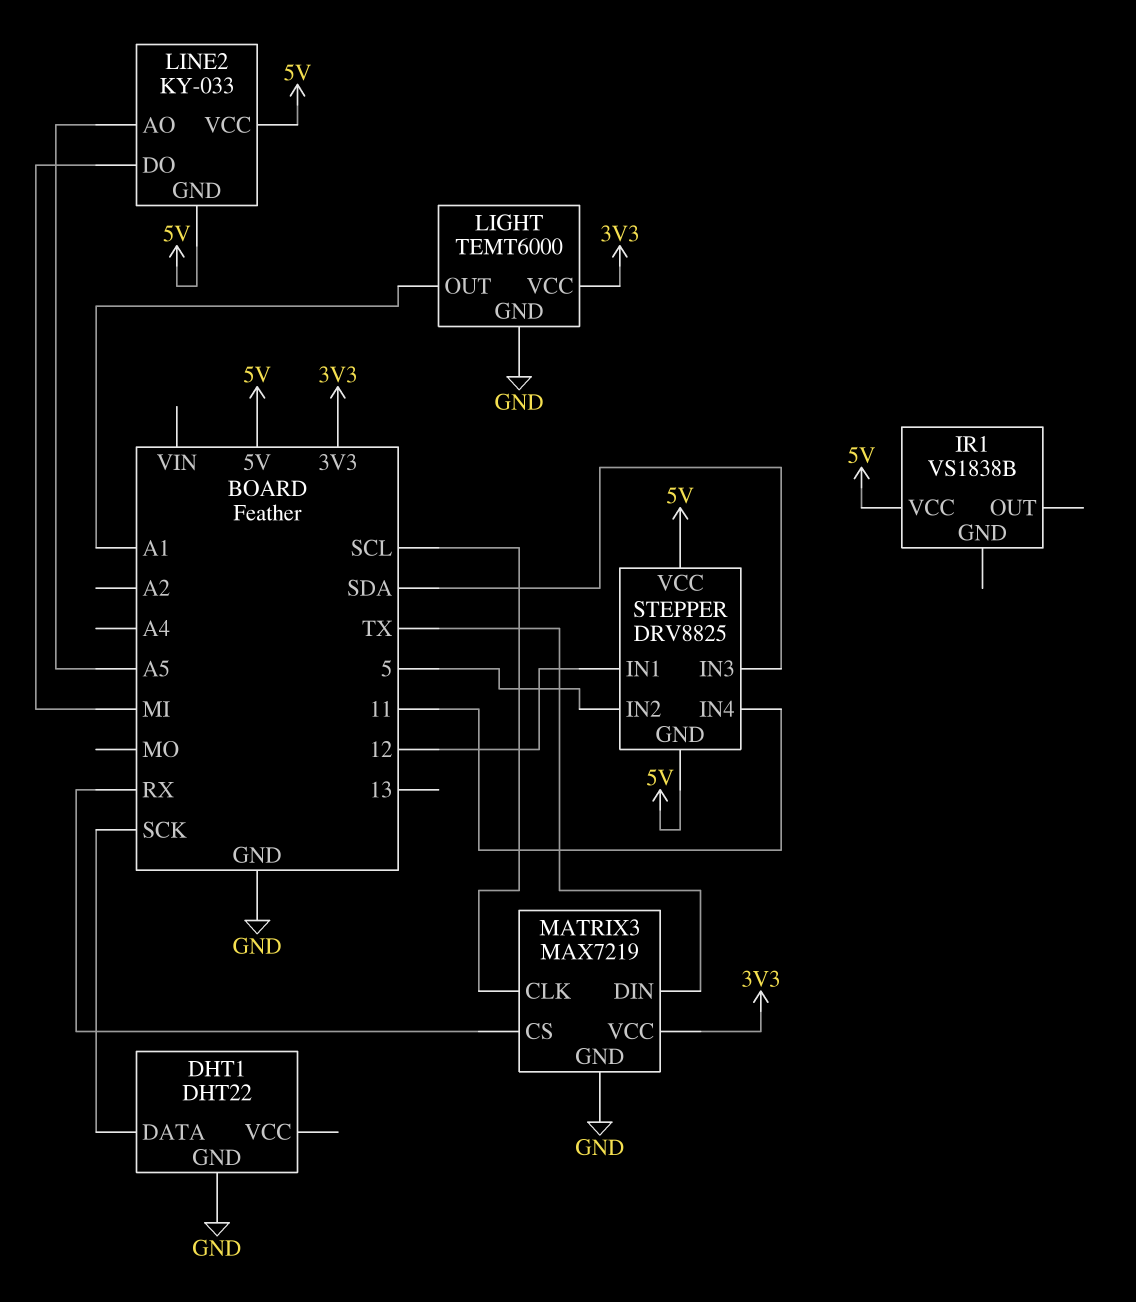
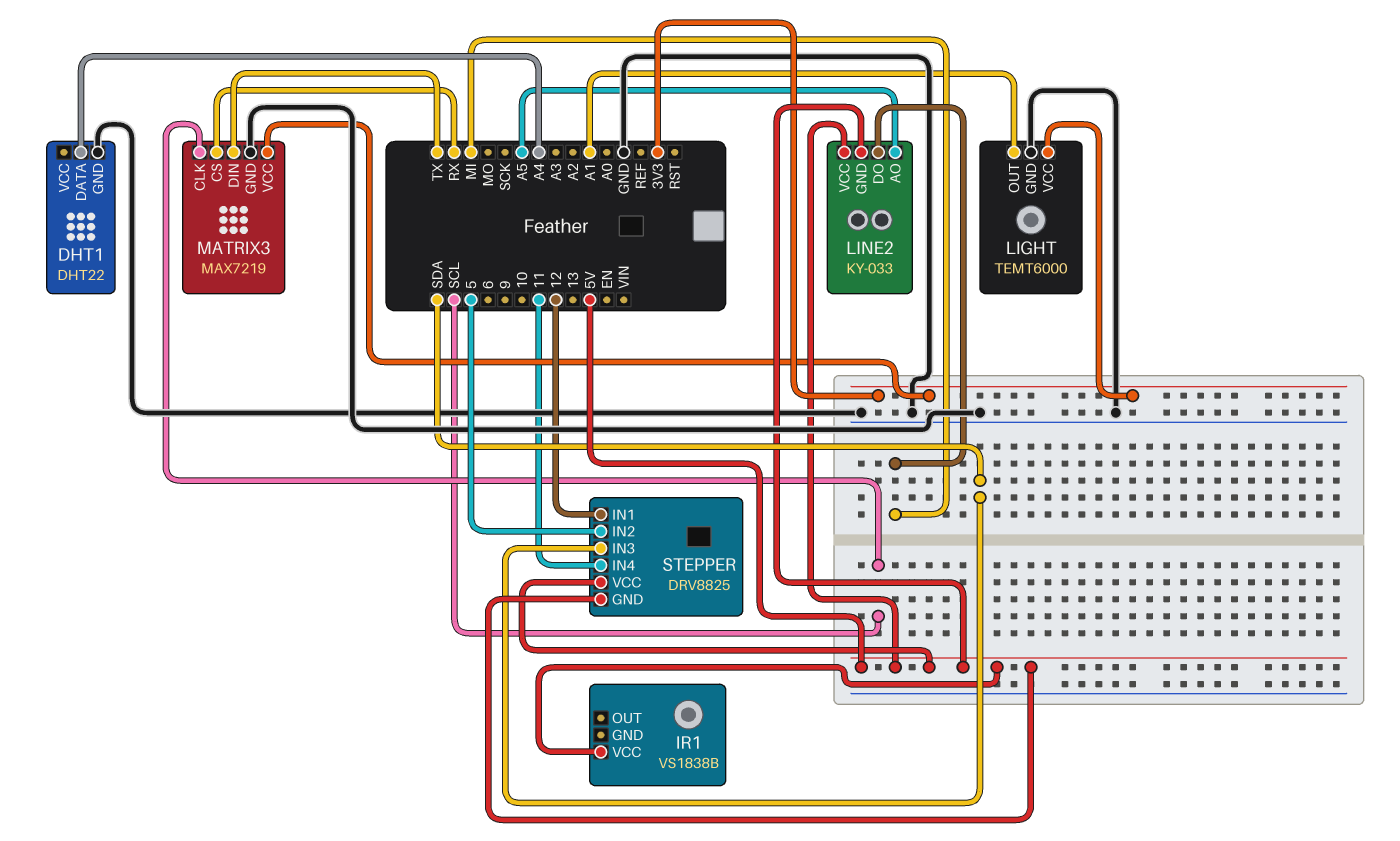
DHT1 pin DATA: SCK -> A4

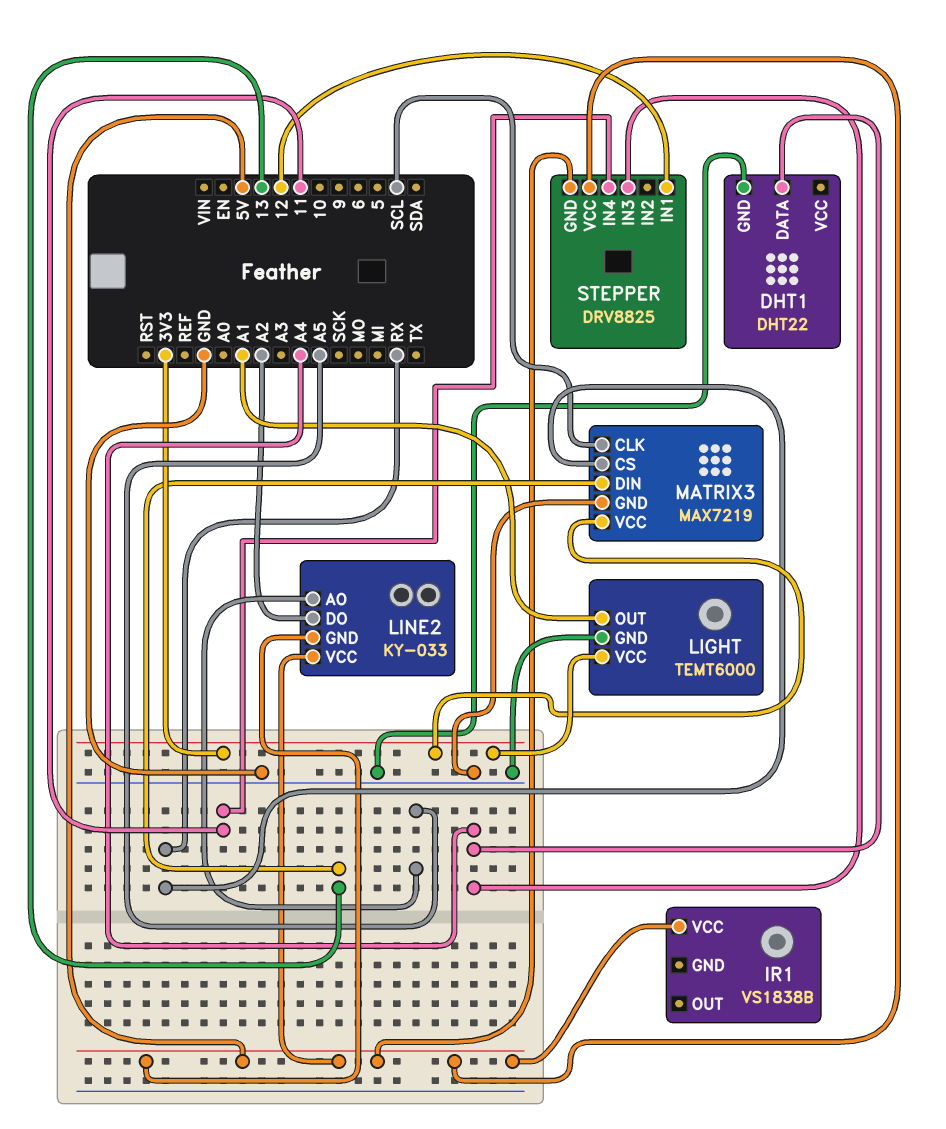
LINE2 pin DO: MI -> A2
MATRIX3 pin DIN: TX -> 13
STEPPER pin IN2: 5 -> none
STEPPER pin IN3: SDA -> A4

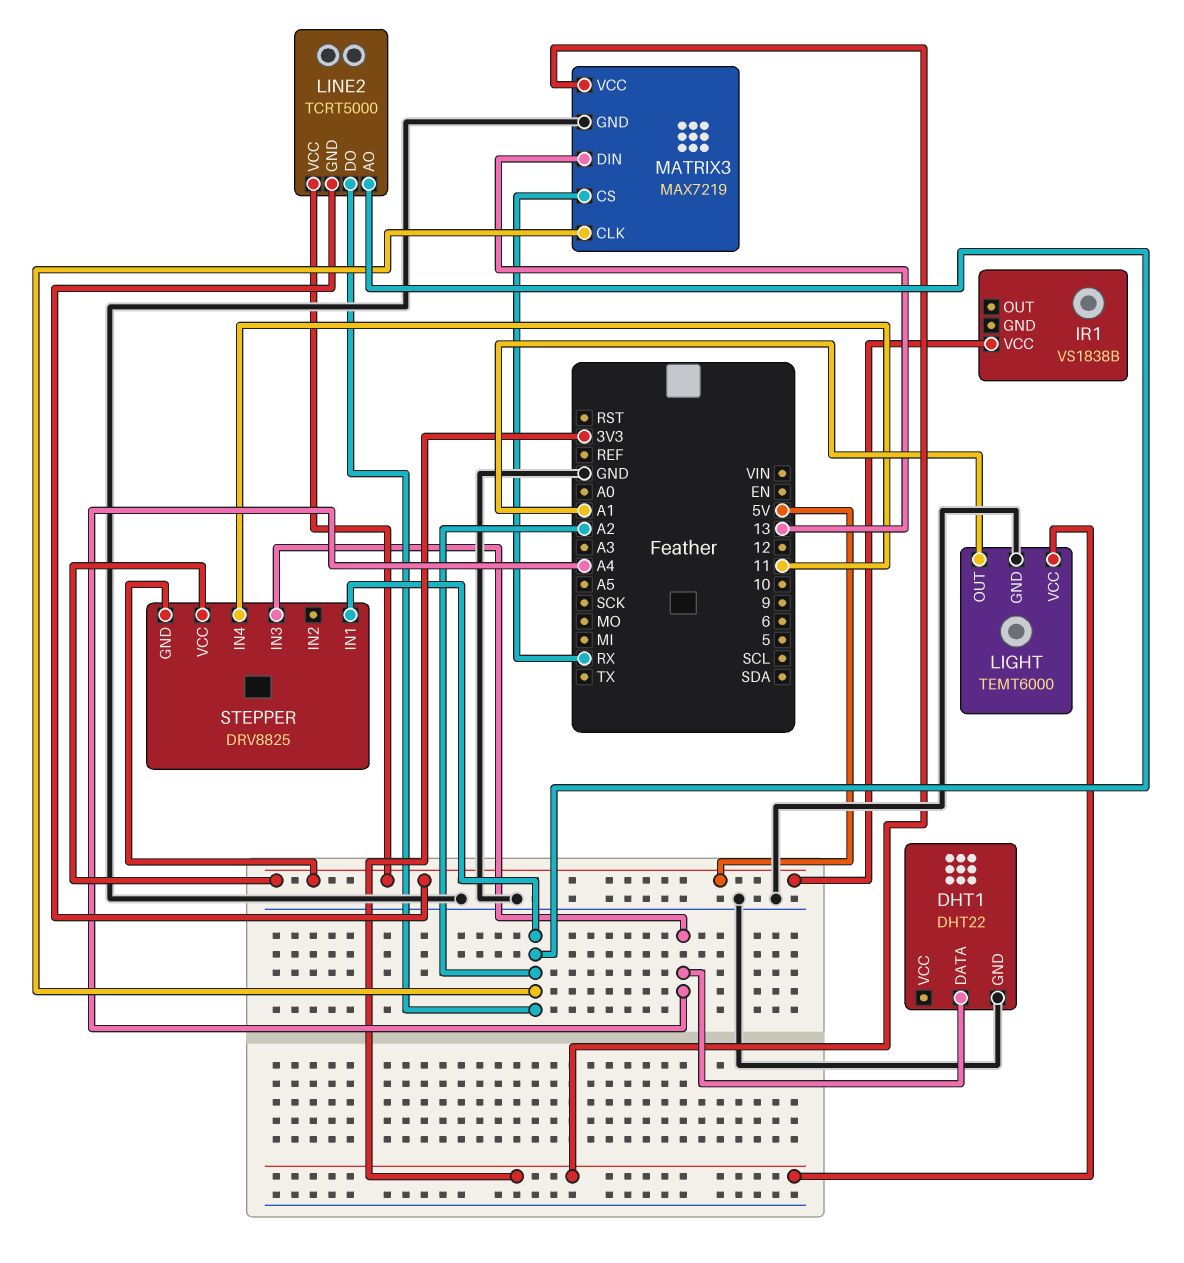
LINE2: KY-033 -> TCRT5000
LINE2 pin AO: A5 -> A2
MATRIX3 pin CLK: SCL -> A2
STEPPER pin IN1: 12 -> A2

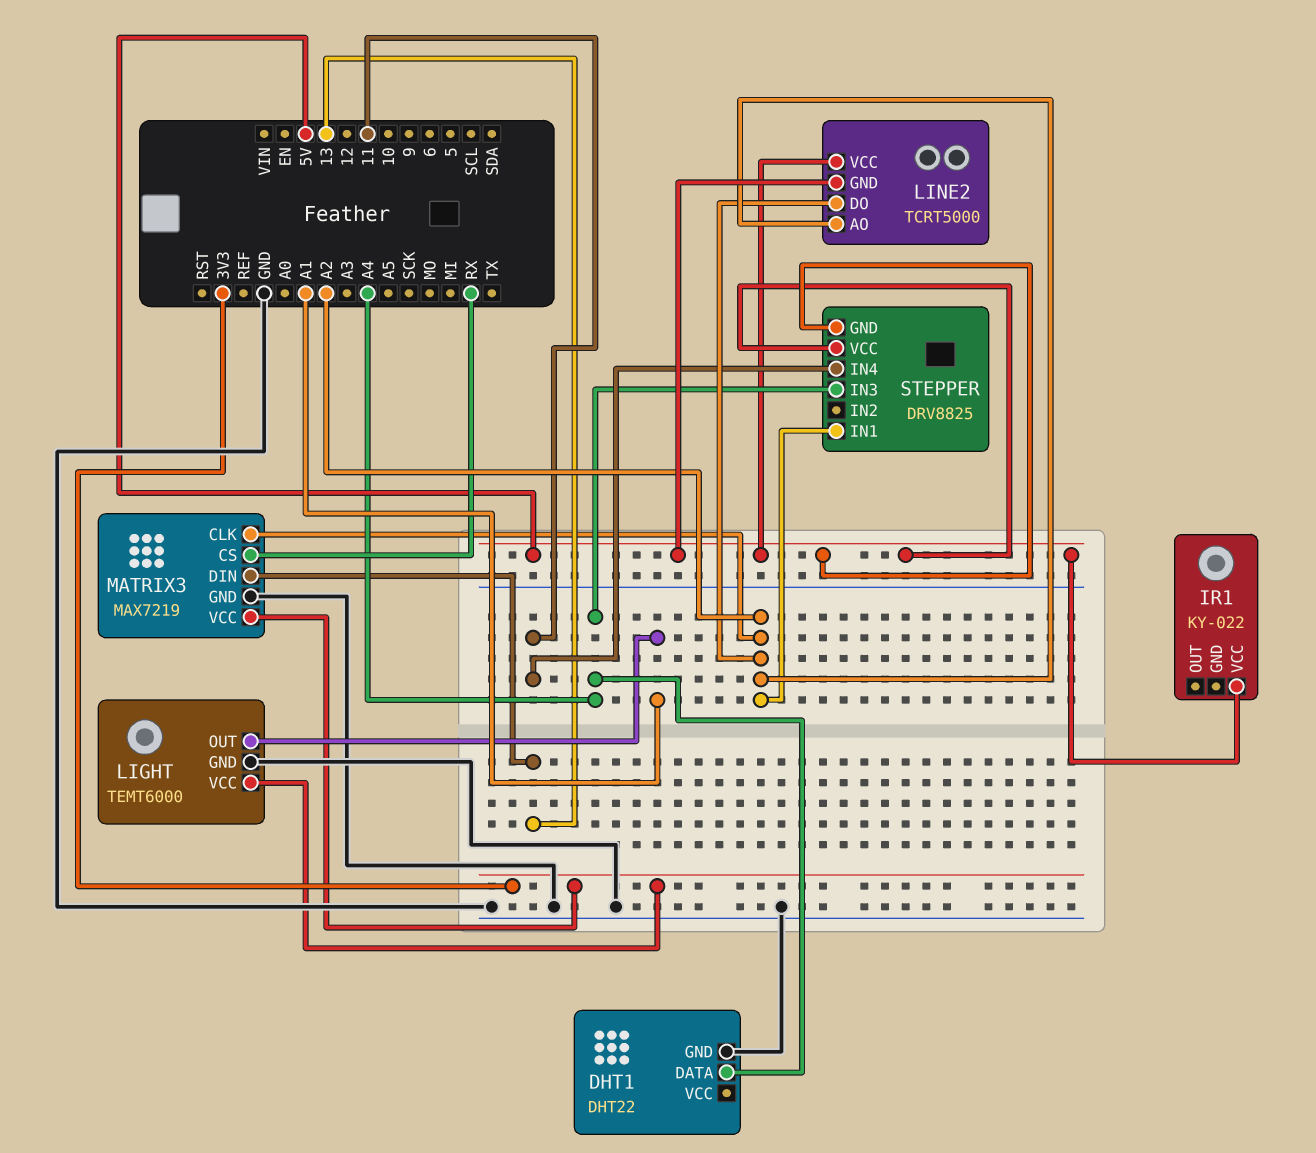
IR1: VS1838B -> KY-022

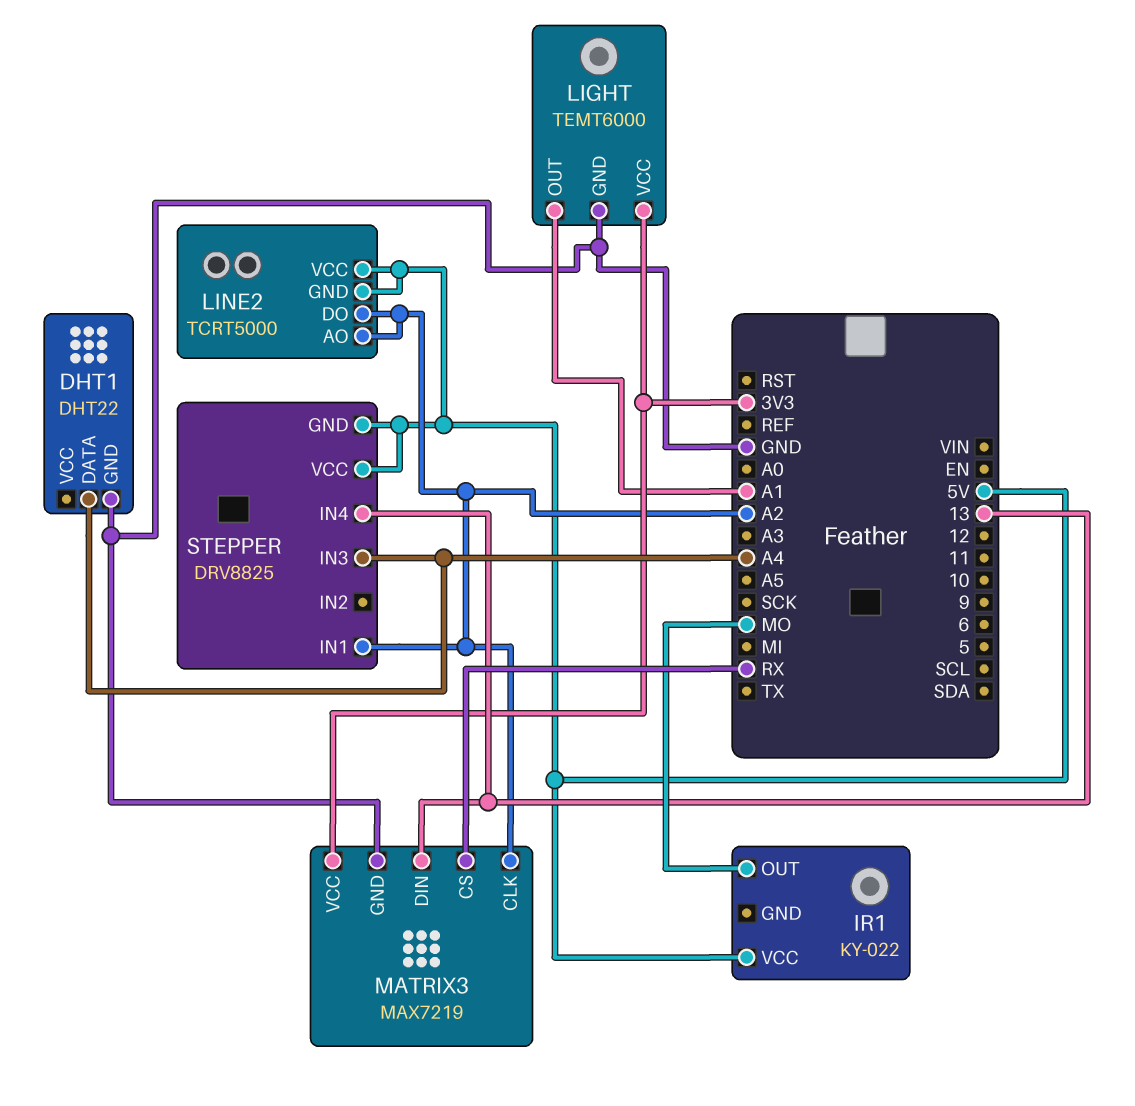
IR1 pin OUT: none -> MO
STEPPER pin IN4: 11 -> 13

